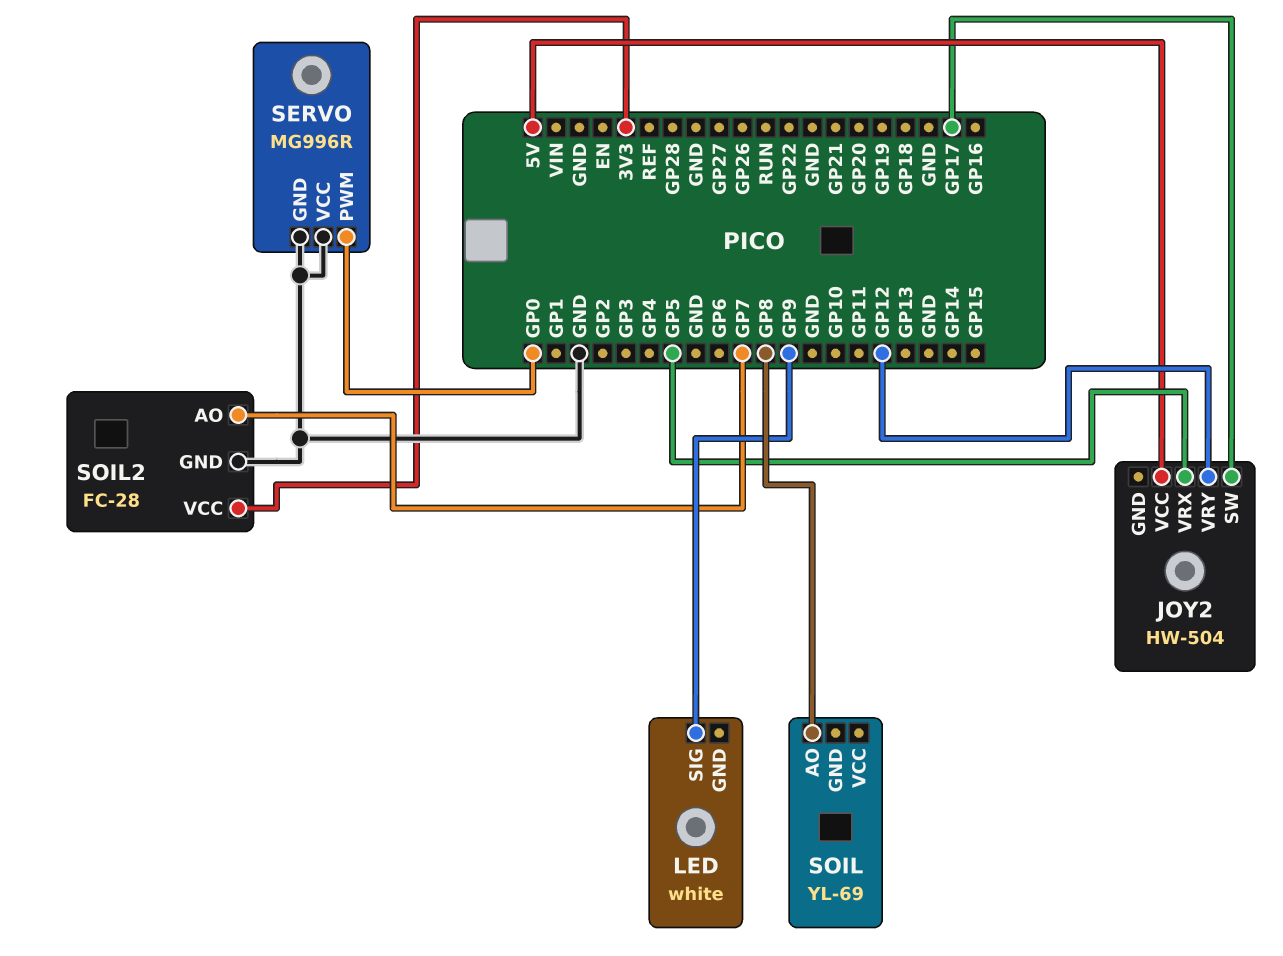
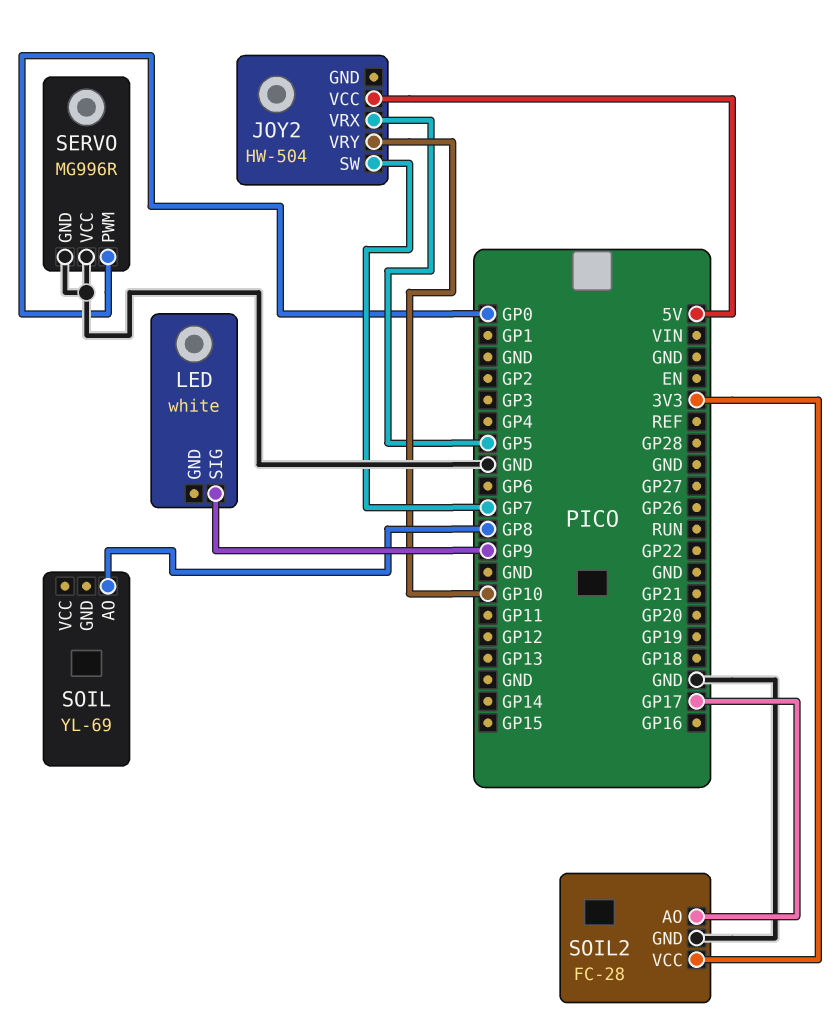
JOY2 pin SW: GP17 -> GP7
JOY2 pin VRY: GP12 -> GP10
SOIL2 pin AO: GP7 -> GP17

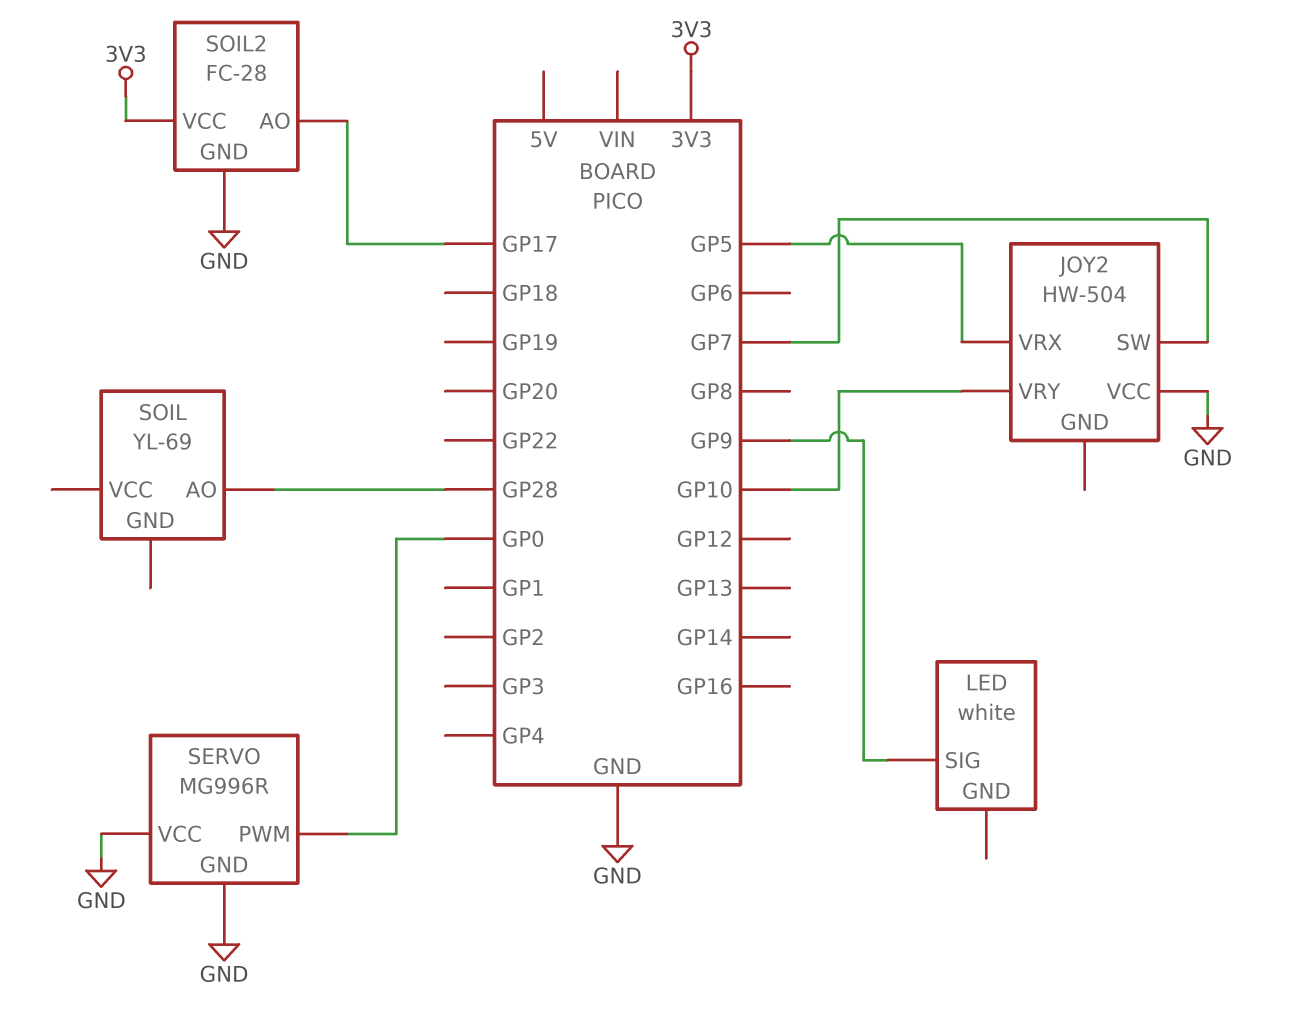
JOY2 pin VCC: 5V -> GND
SOIL pin AO: GP8 -> GP28

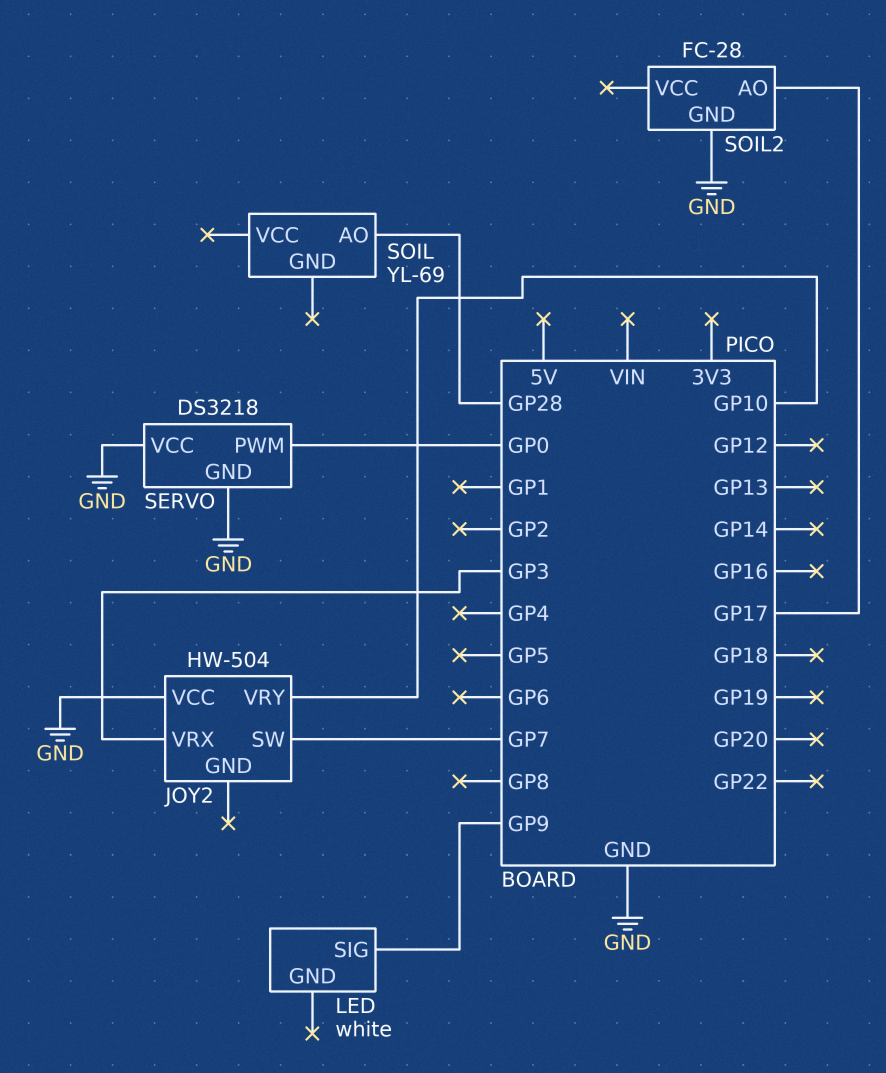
JOY2 pin VRX: GP5 -> GP3
SERVO: MG996R -> DS3218
SOIL2 pin VCC: 3V3 -> none

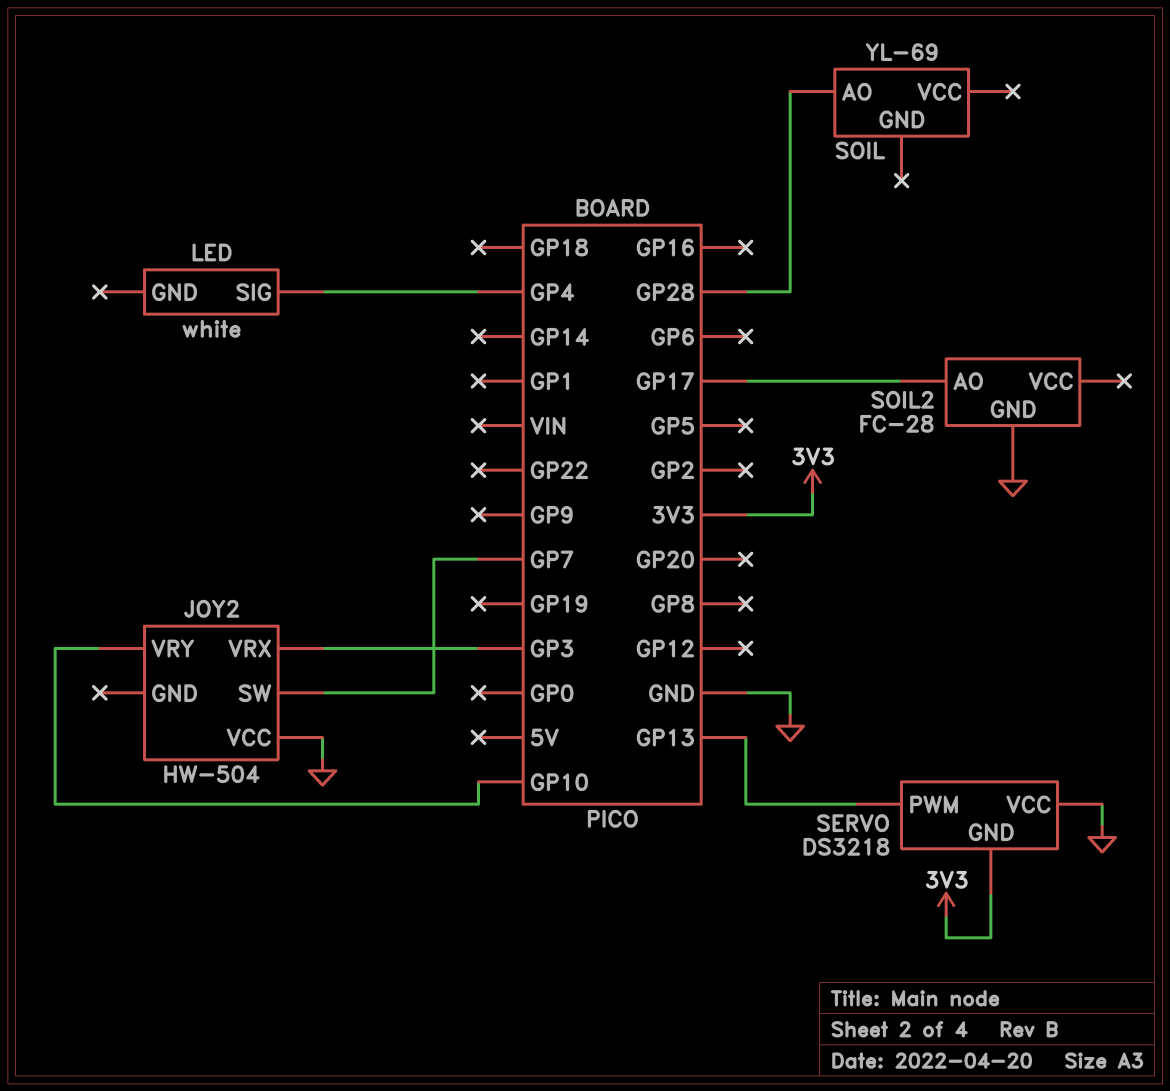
LED pin SIG: GP9 -> GP4
SERVO pin GND: GND -> 3V3
SERVO pin PWM: GP0 -> GP13

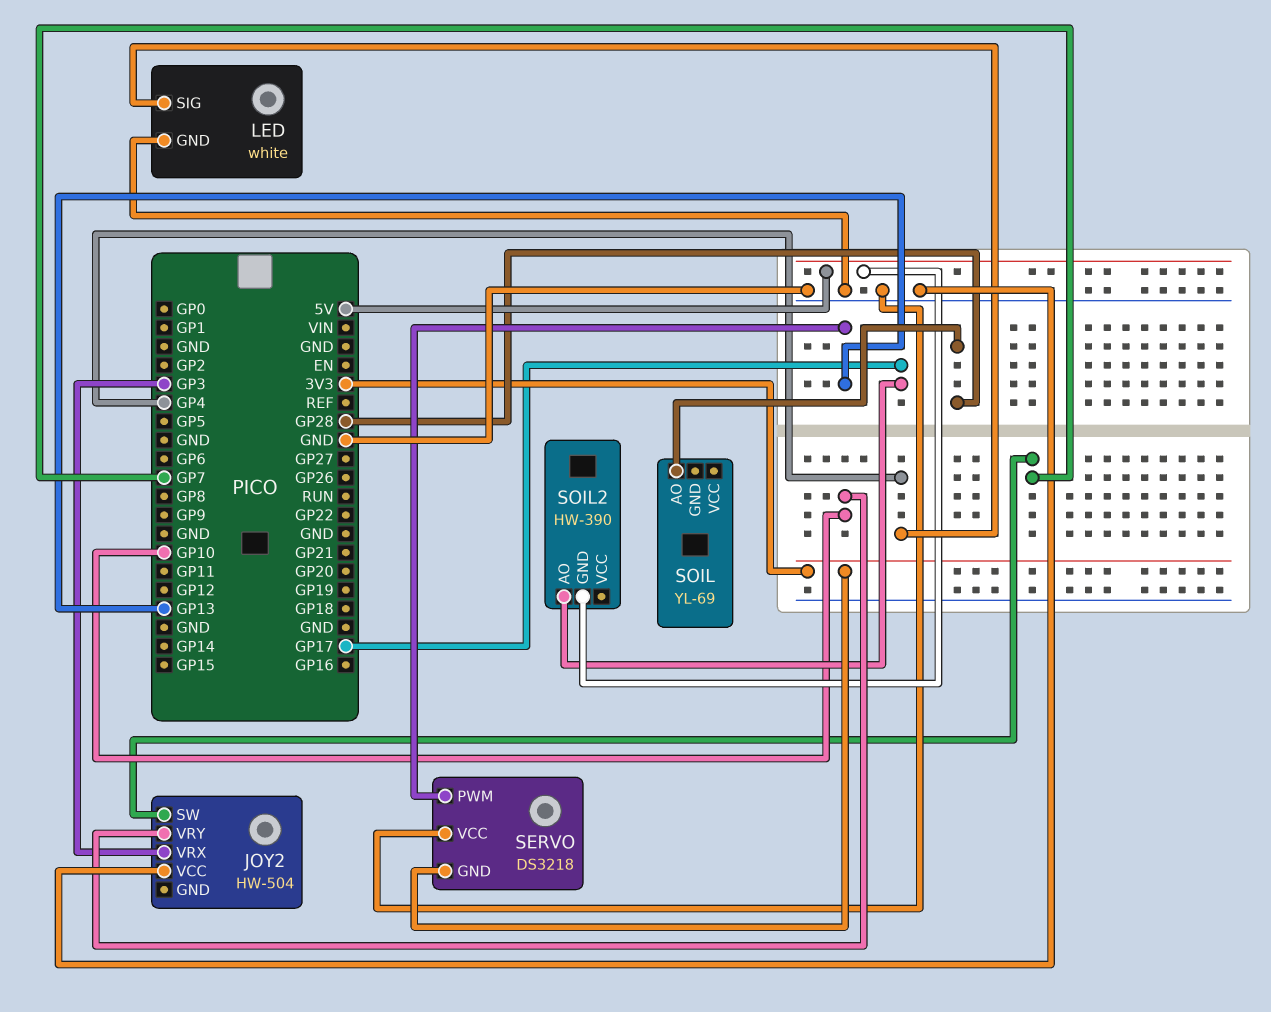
LED pin GND: none -> GND
SOIL2: FC-28 -> HW-390
SOIL2 pin GND: GND -> 5V

